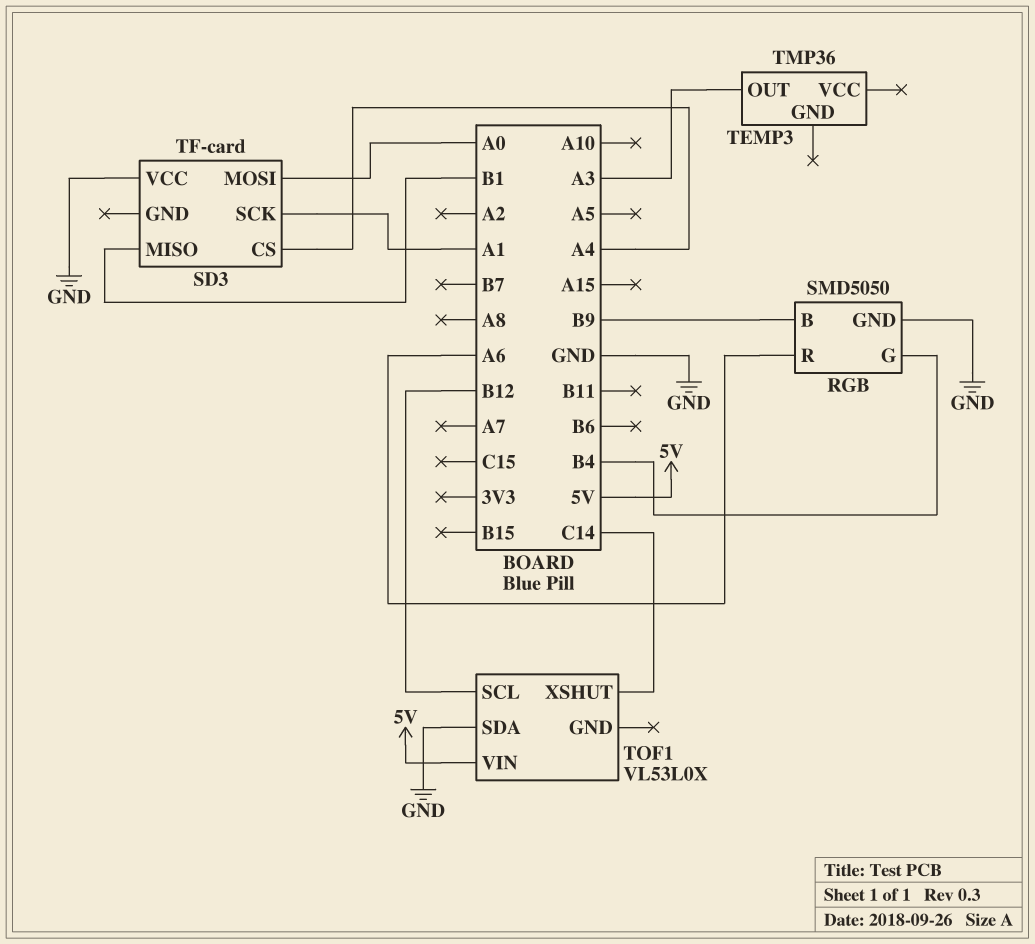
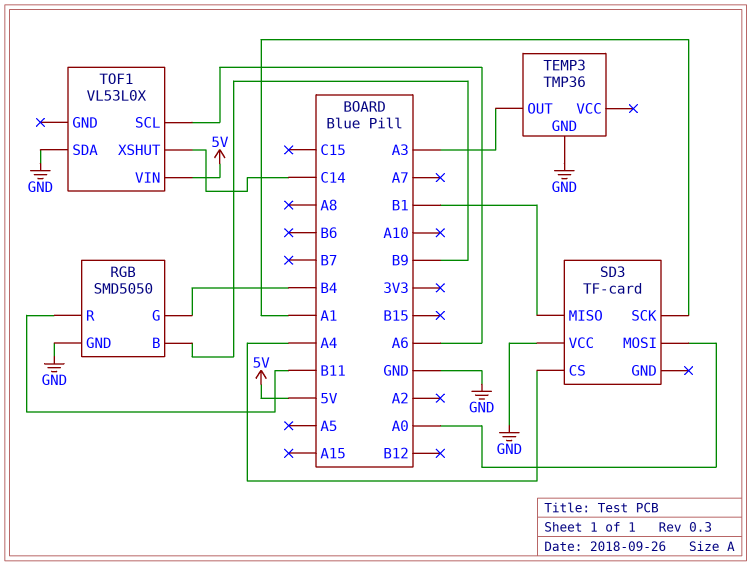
RGB pin R: A6 -> B11
TEMP3 pin GND: none -> GND
TOF1 pin SCL: B12 -> A6

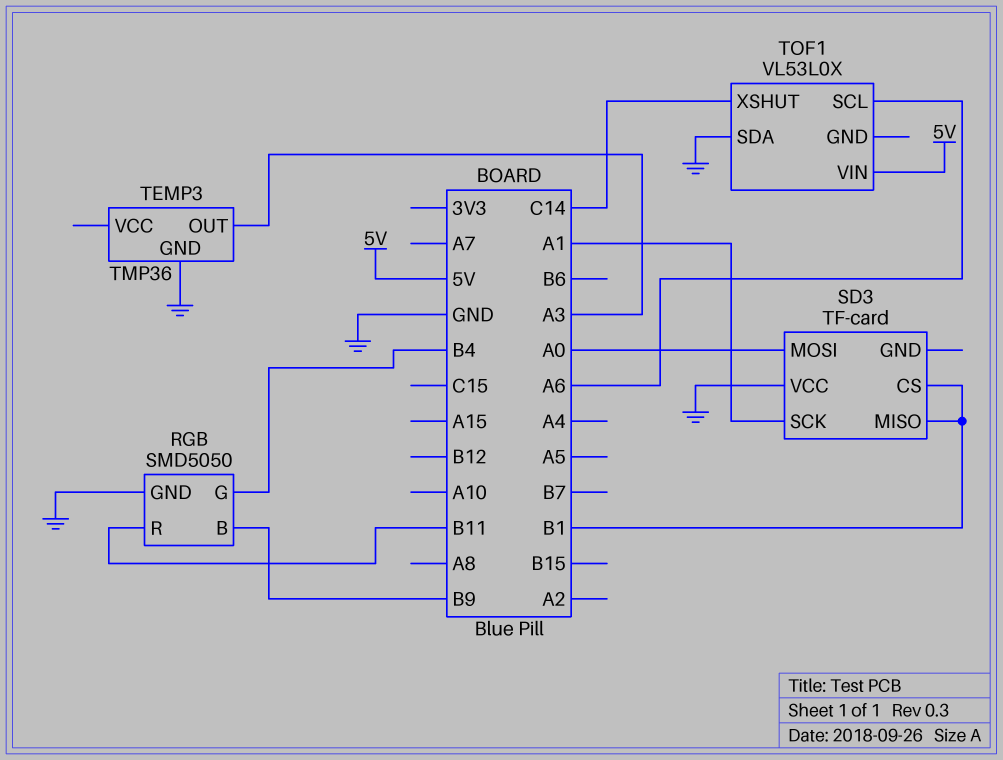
SD3 pin CS: A4 -> B1

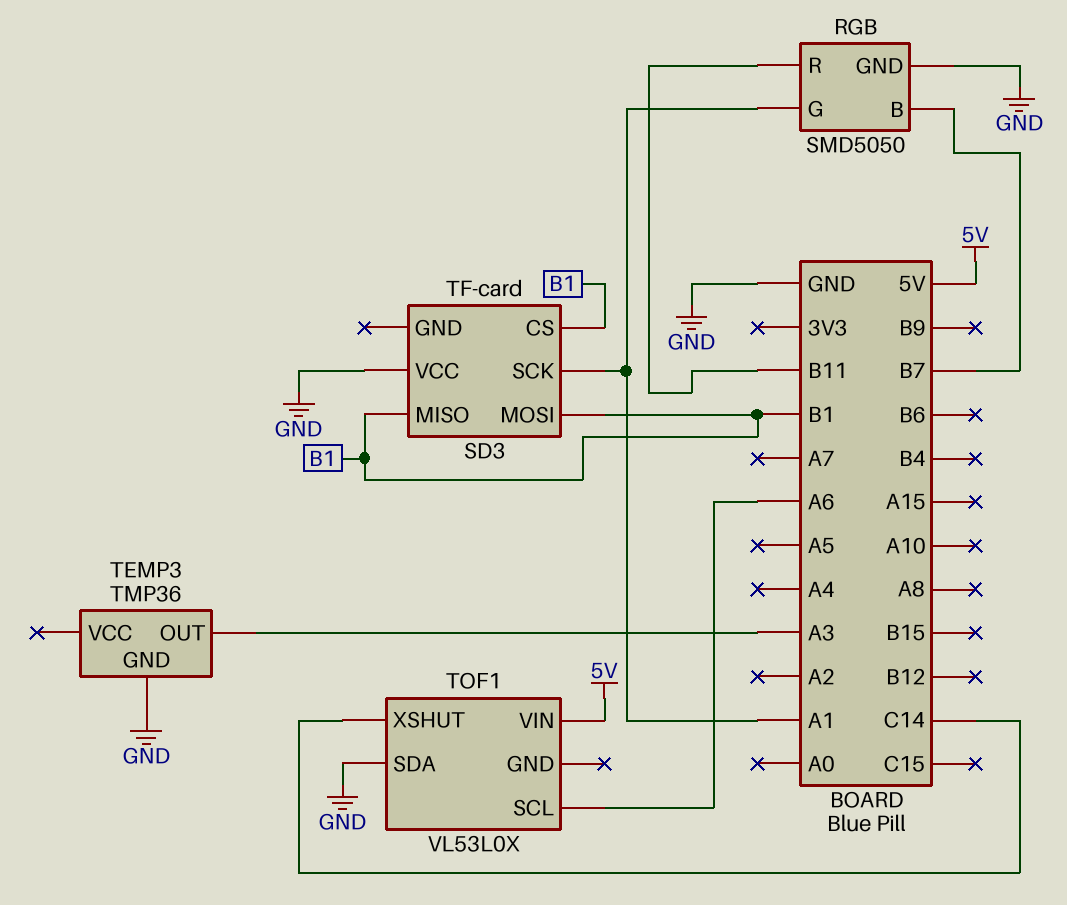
RGB pin B: B9 -> B7
RGB pin G: B4 -> A1
SD3 pin MOSI: A0 -> B1

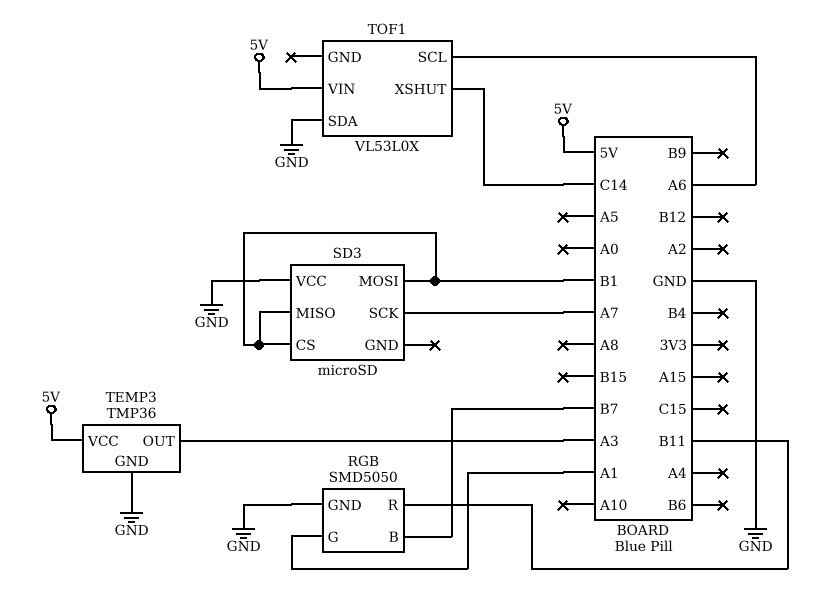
SD3: TF-card -> microSD
SD3 pin SCK: A1 -> A7
TEMP3 pin VCC: none -> 5V

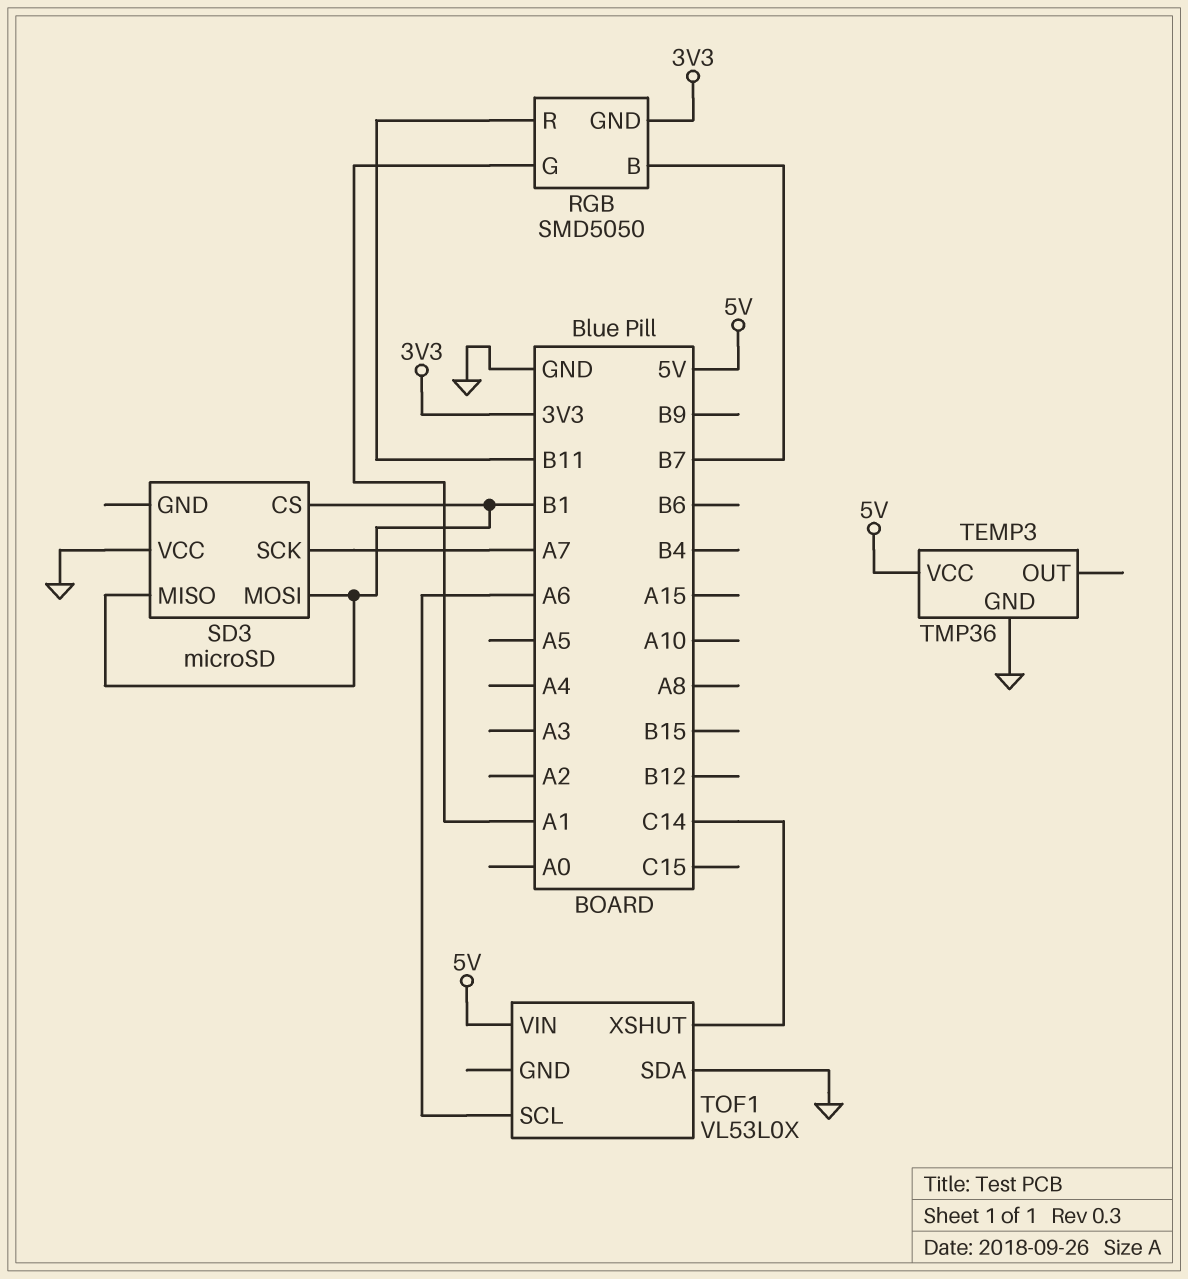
RGB pin GND: GND -> 3V3
TEMP3 pin OUT: A3 -> none

